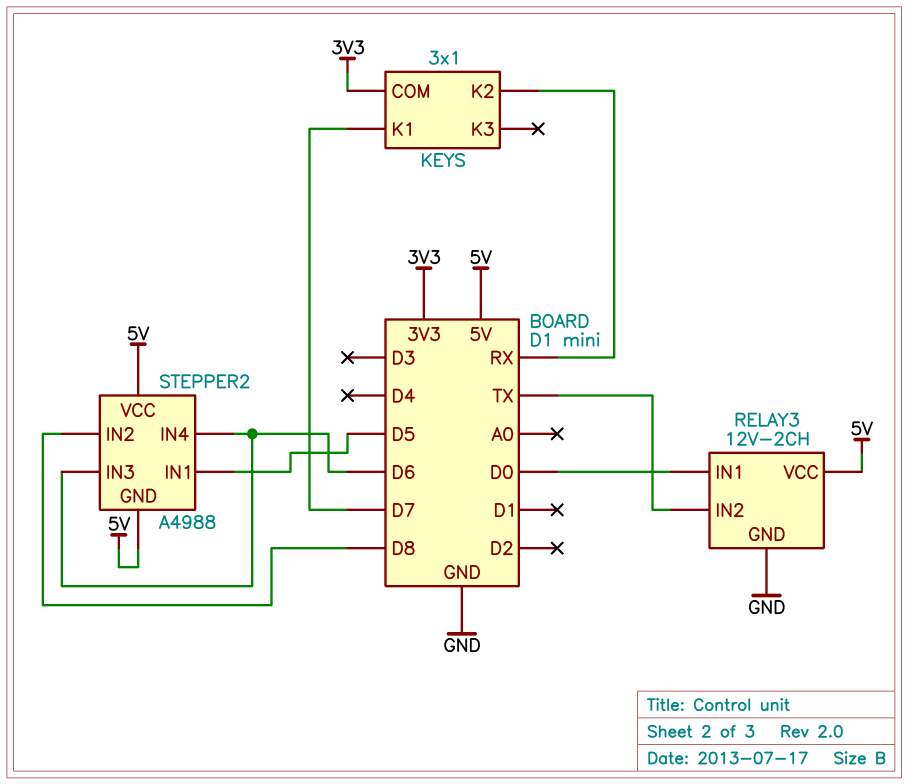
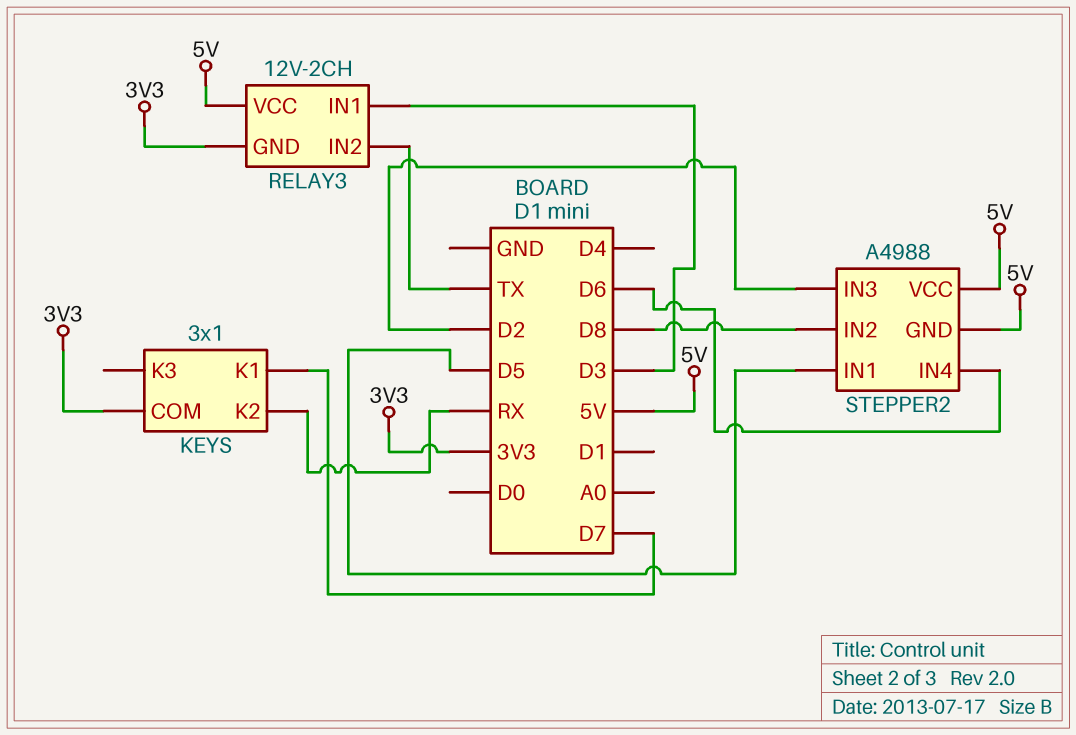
RELAY3 pin GND: GND -> 3V3
RELAY3 pin IN1: D0 -> D3
STEPPER2 pin IN3: D6 -> D2

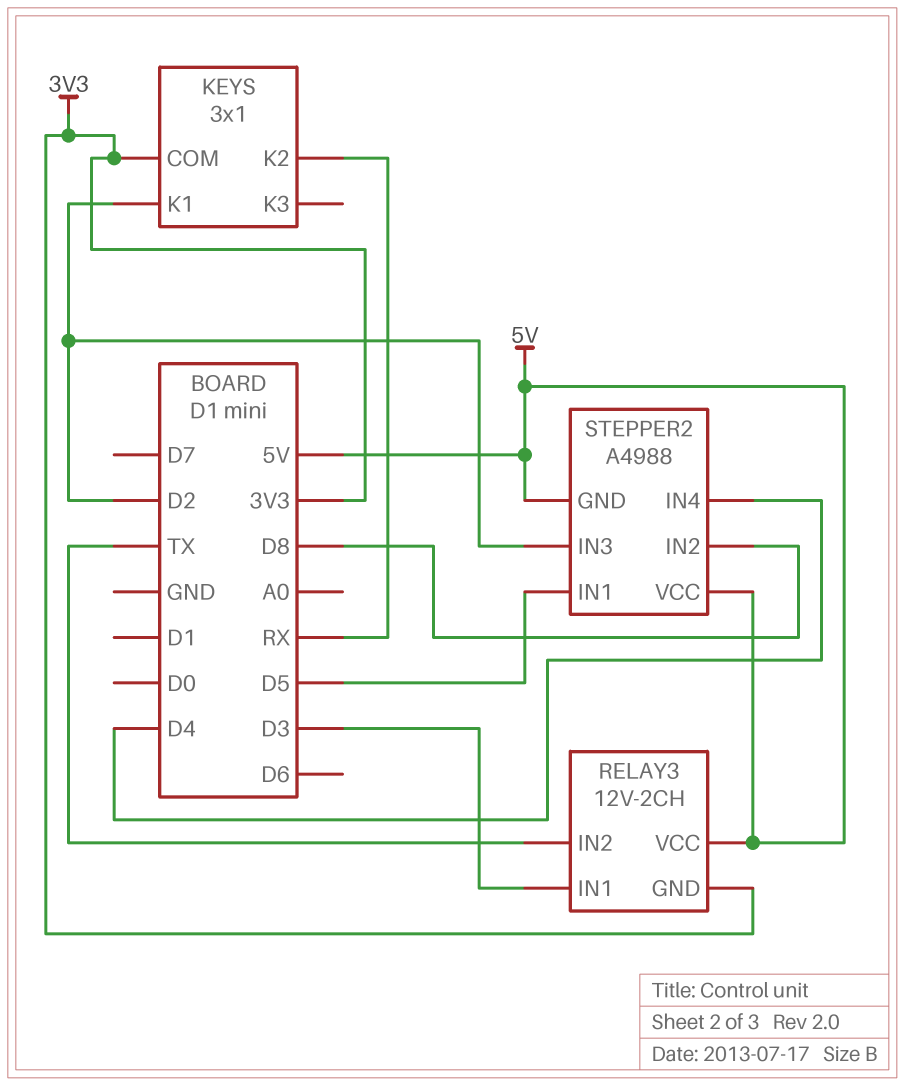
KEYS pin K1: D7 -> D2
STEPPER2 pin IN4: D6 -> D4

